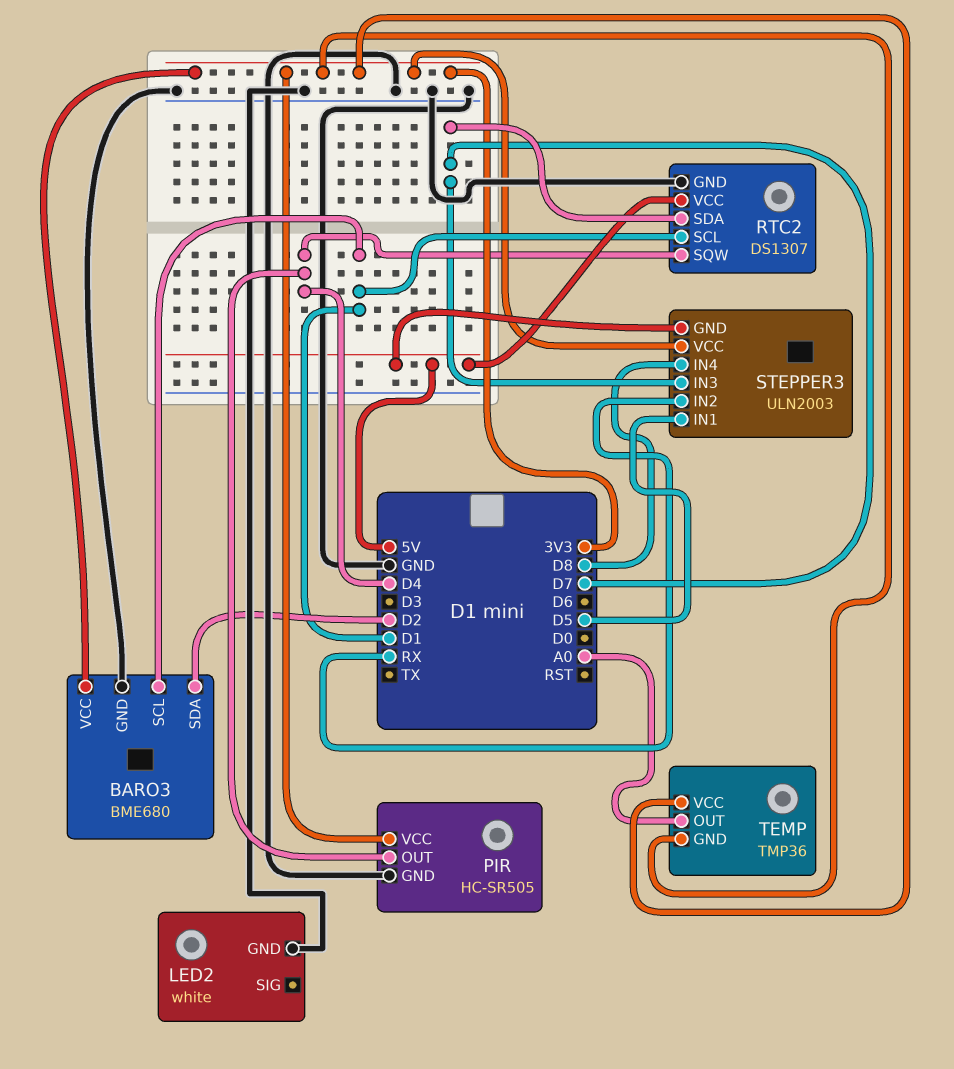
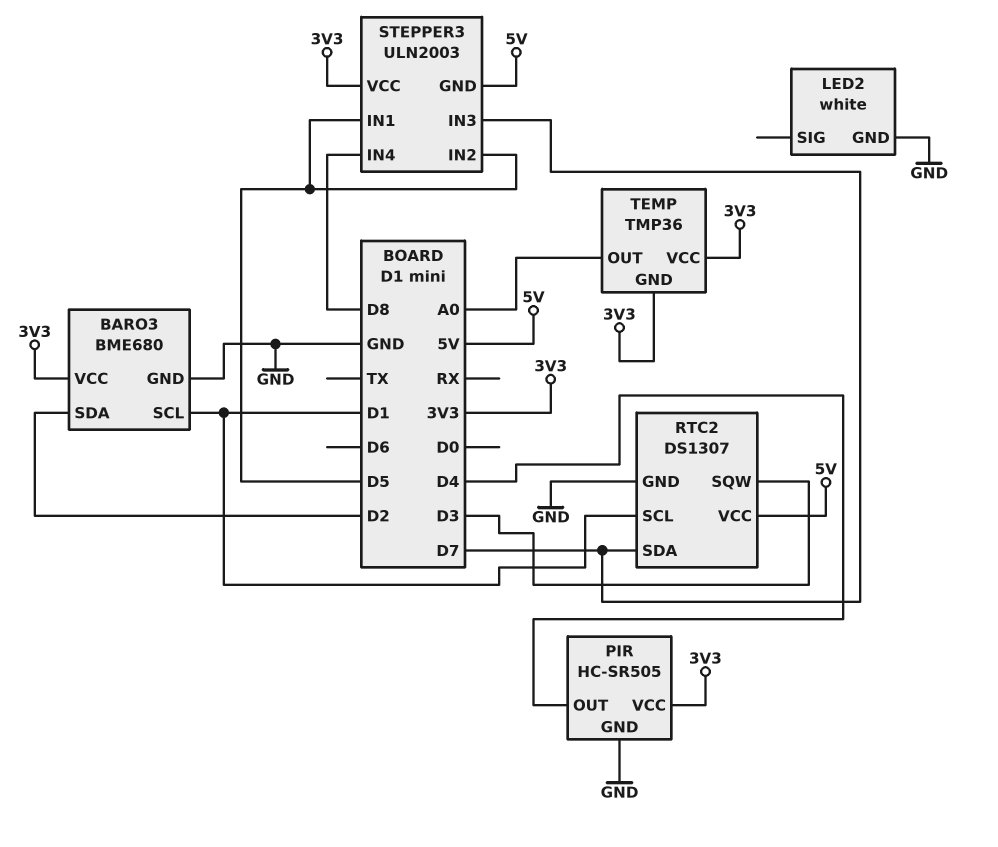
RTC2 pin SQW: D4 -> D3
STEPPER3 pin IN2: RX -> D5

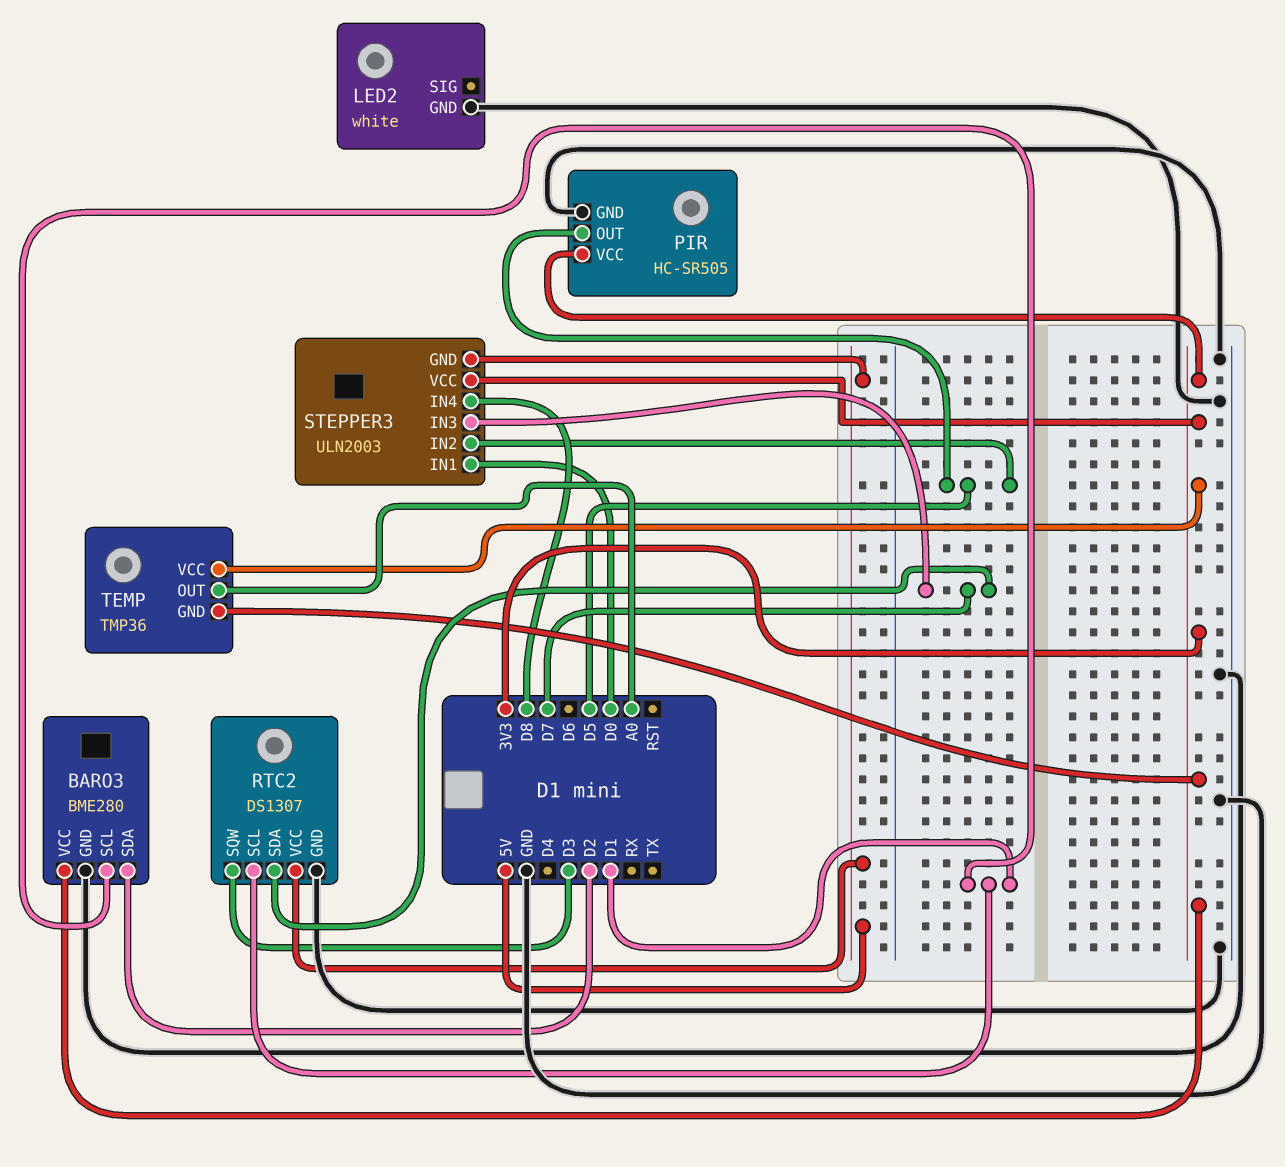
BARO3: BME680 -> BME280
PIR pin OUT: D4 -> D5
STEPPER3 pin IN1: D5 -> D0

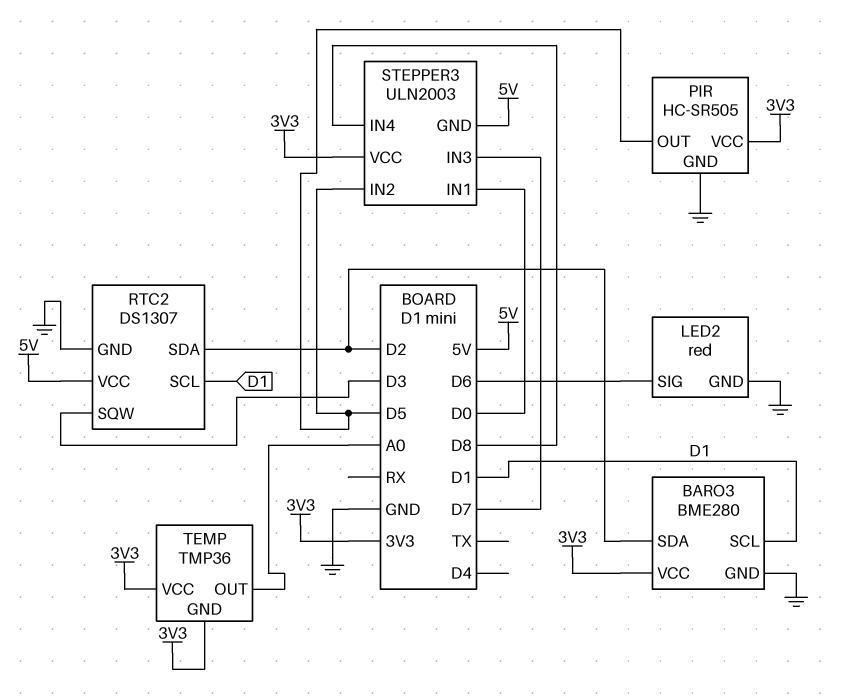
LED2: white -> red
LED2 pin SIG: none -> D6
RTC2 pin SDA: D7 -> D2

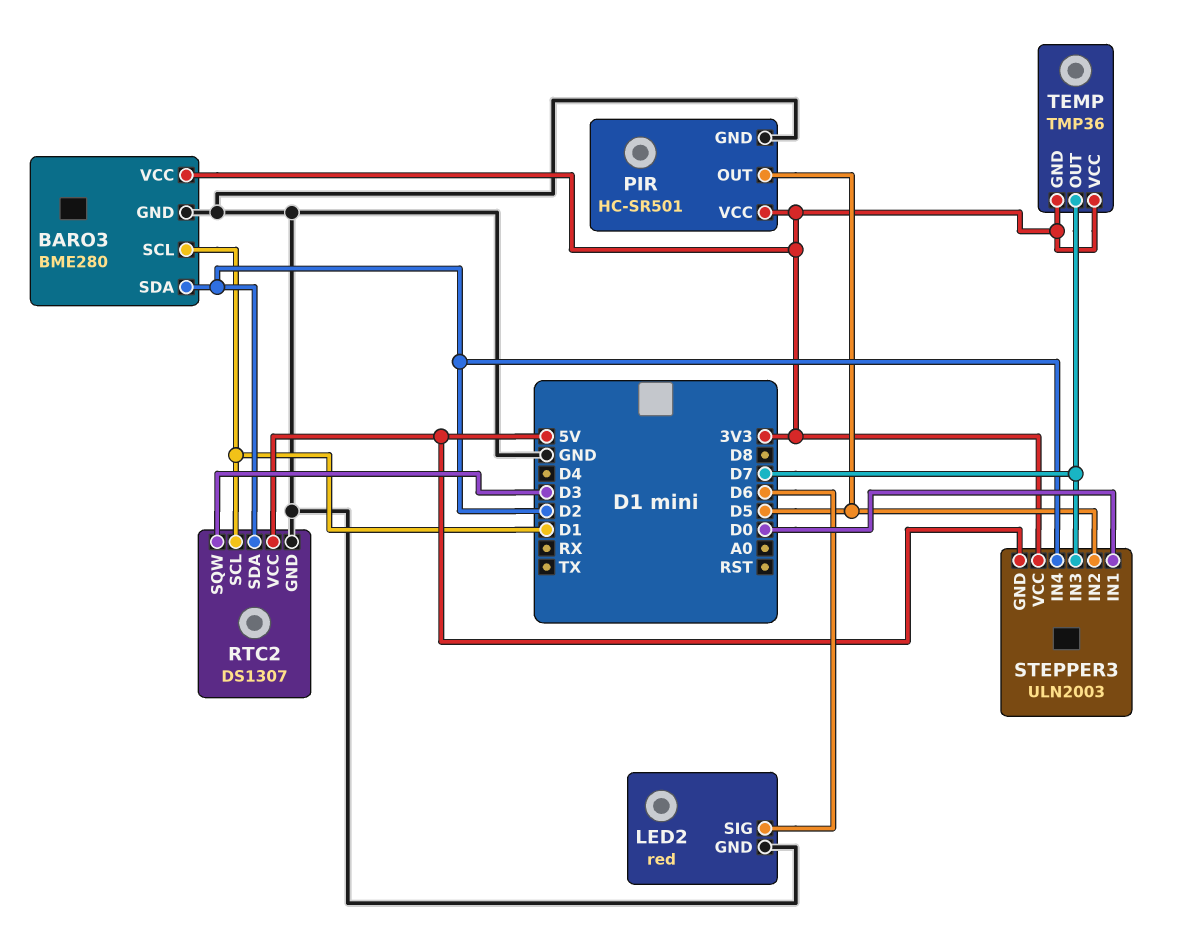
PIR: HC-SR505 -> HC-SR501
STEPPER3 pin IN4: D8 -> D2
TEMP pin OUT: A0 -> D7

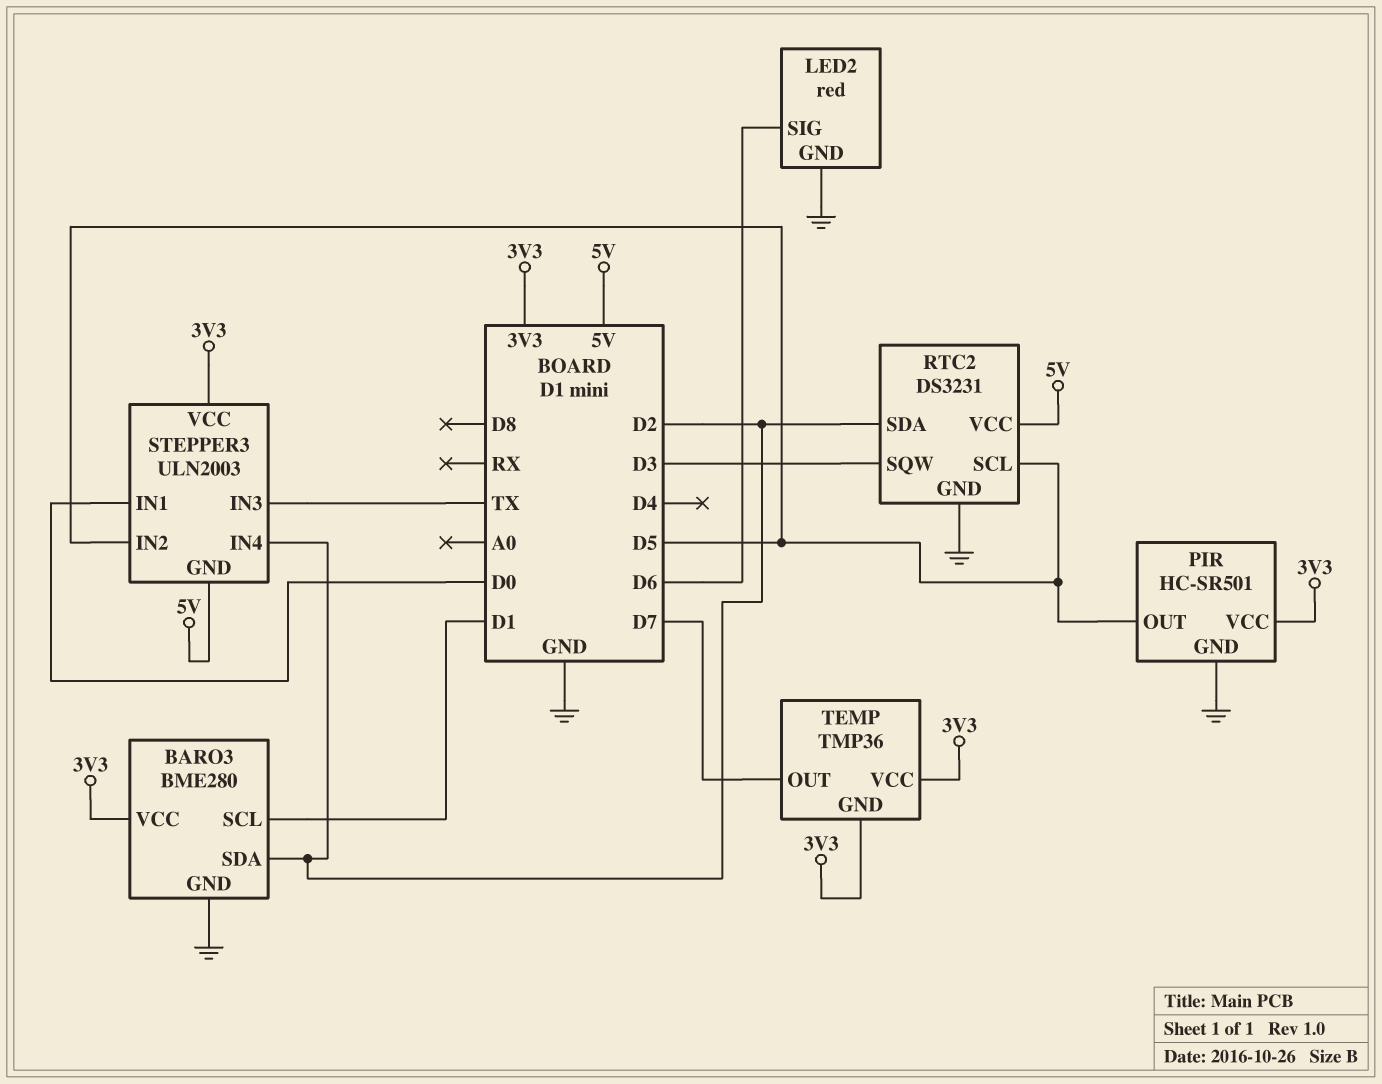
RTC2: DS1307 -> DS3231
RTC2 pin SCL: D1 -> D5
STEPPER3 pin IN3: D7 -> TX

